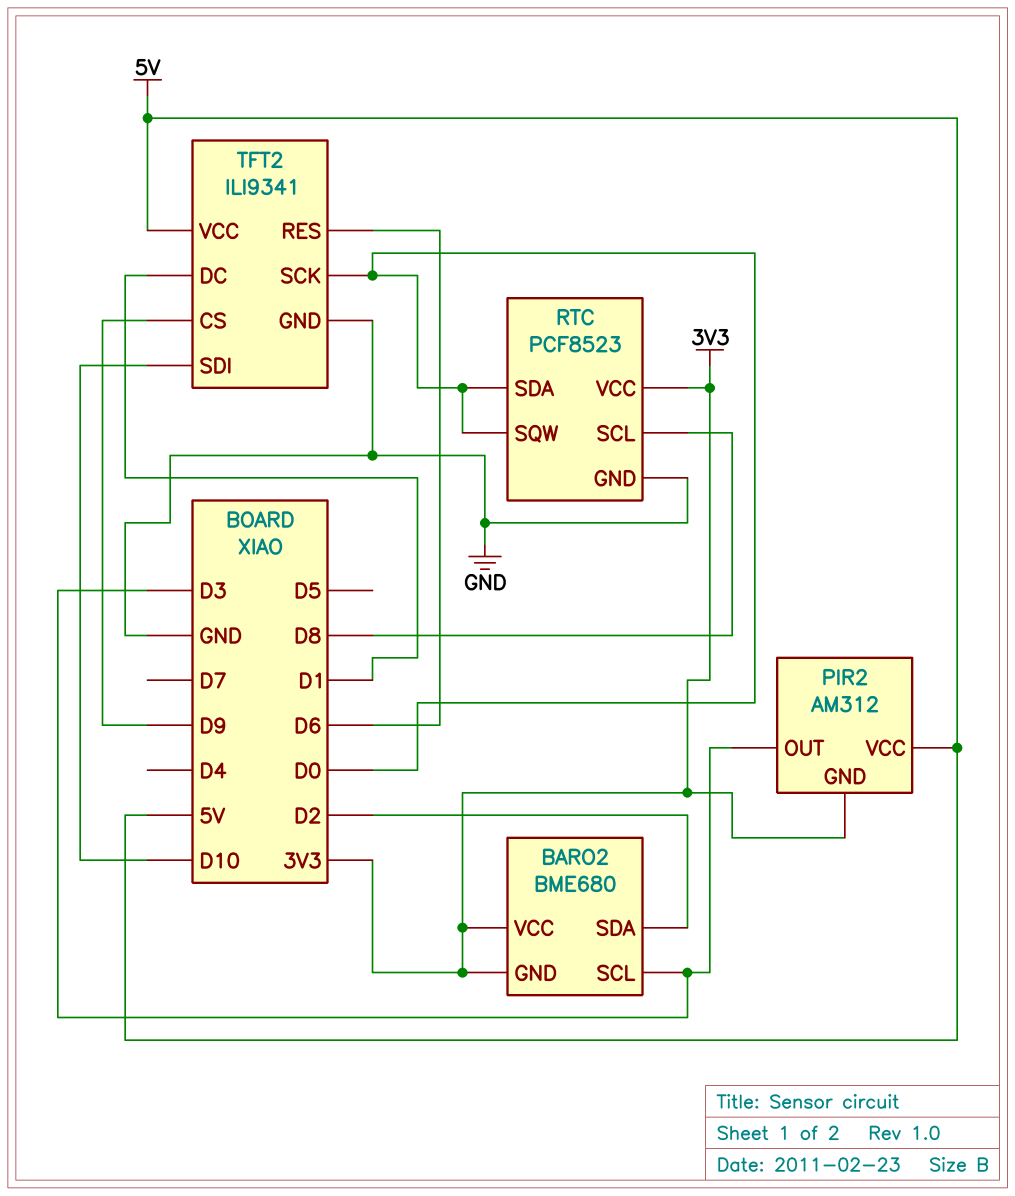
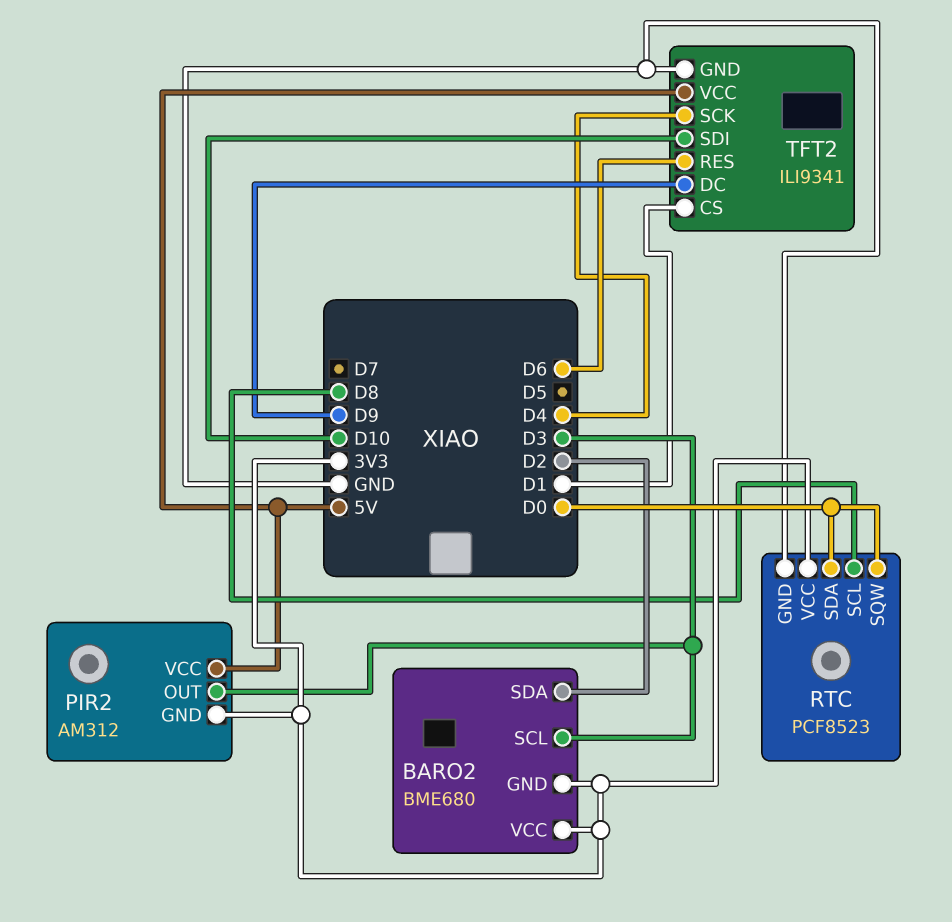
TFT2 pin CS: D9 -> D1
TFT2 pin DC: D1 -> D9
TFT2 pin SCK: D0 -> D4

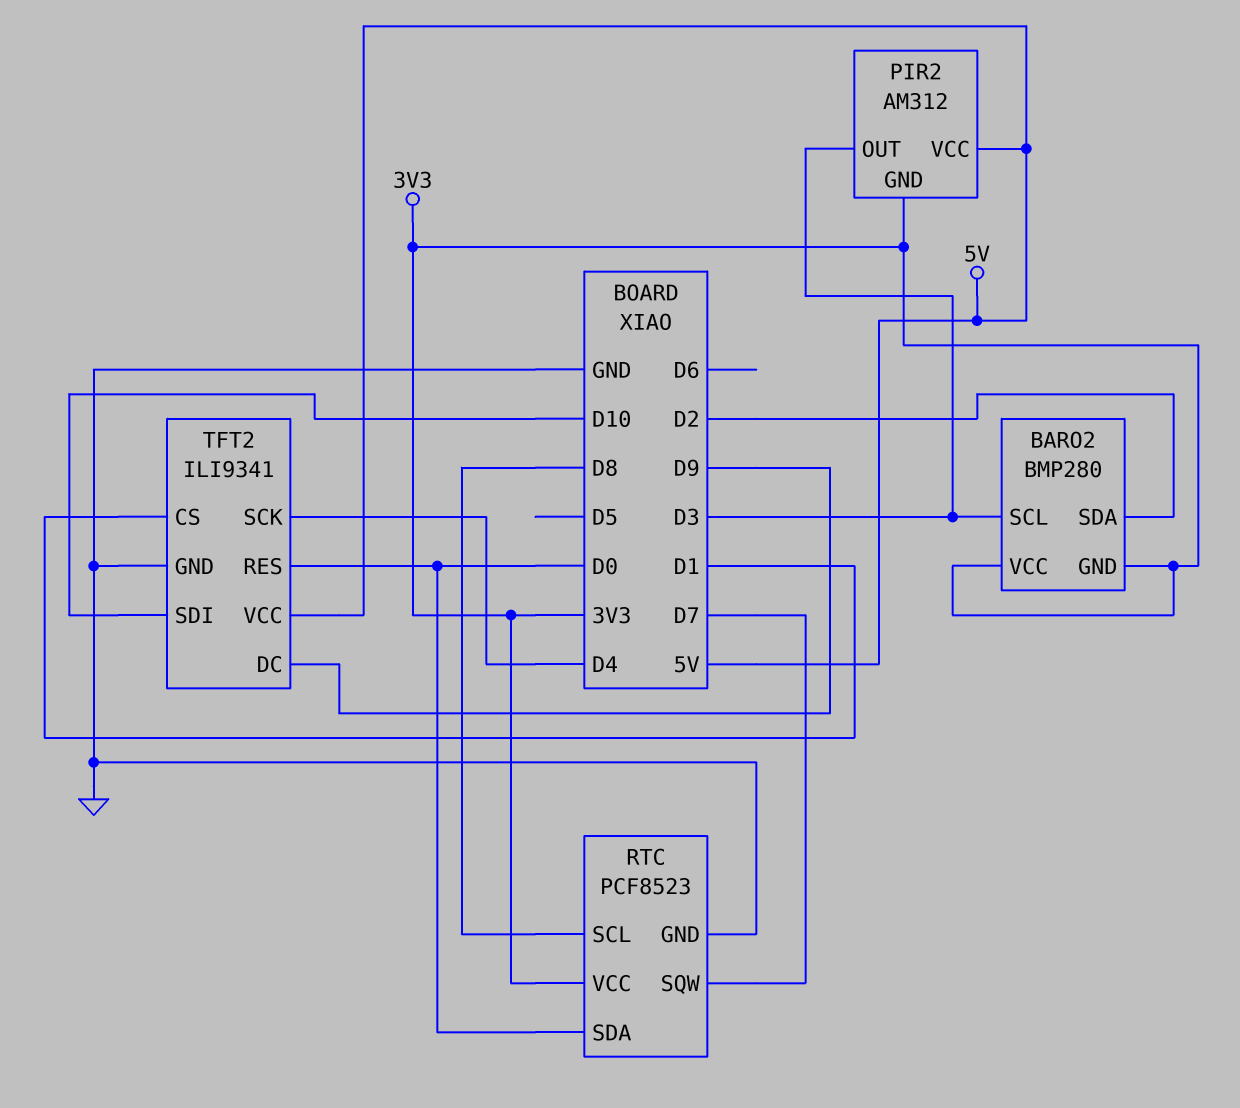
BARO2: BME680 -> BMP280
RTC pin SQW: D0 -> D7
TFT2 pin RES: D6 -> D0

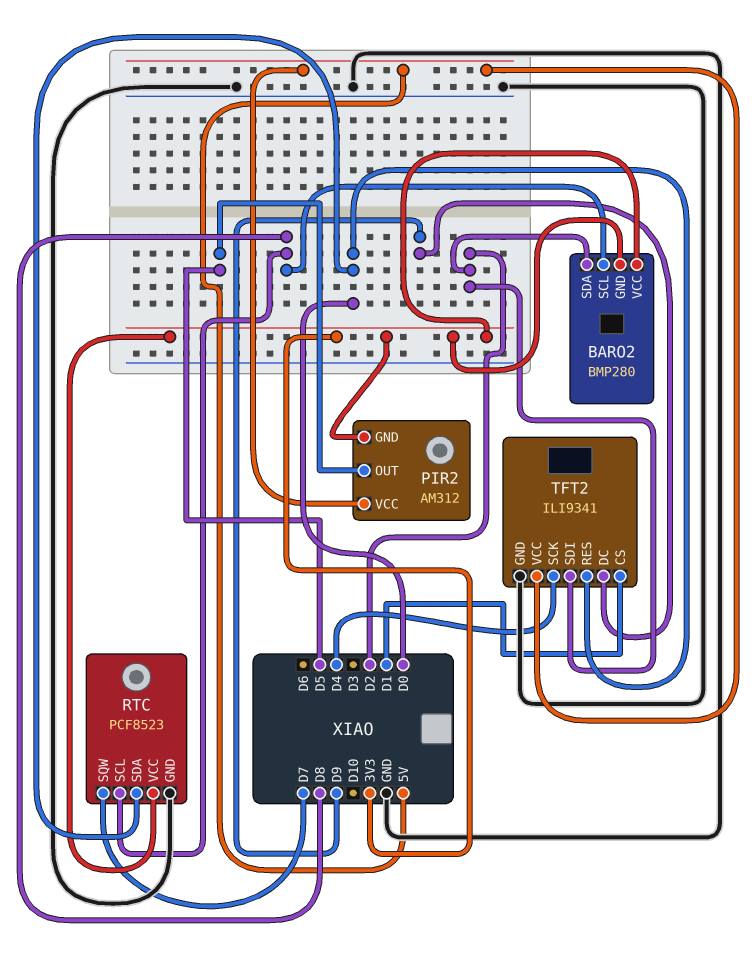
BARO2 pin SCL: D3 -> D8
PIR2 pin OUT: D3 -> D5
TFT2 pin SDI: D10 -> D2

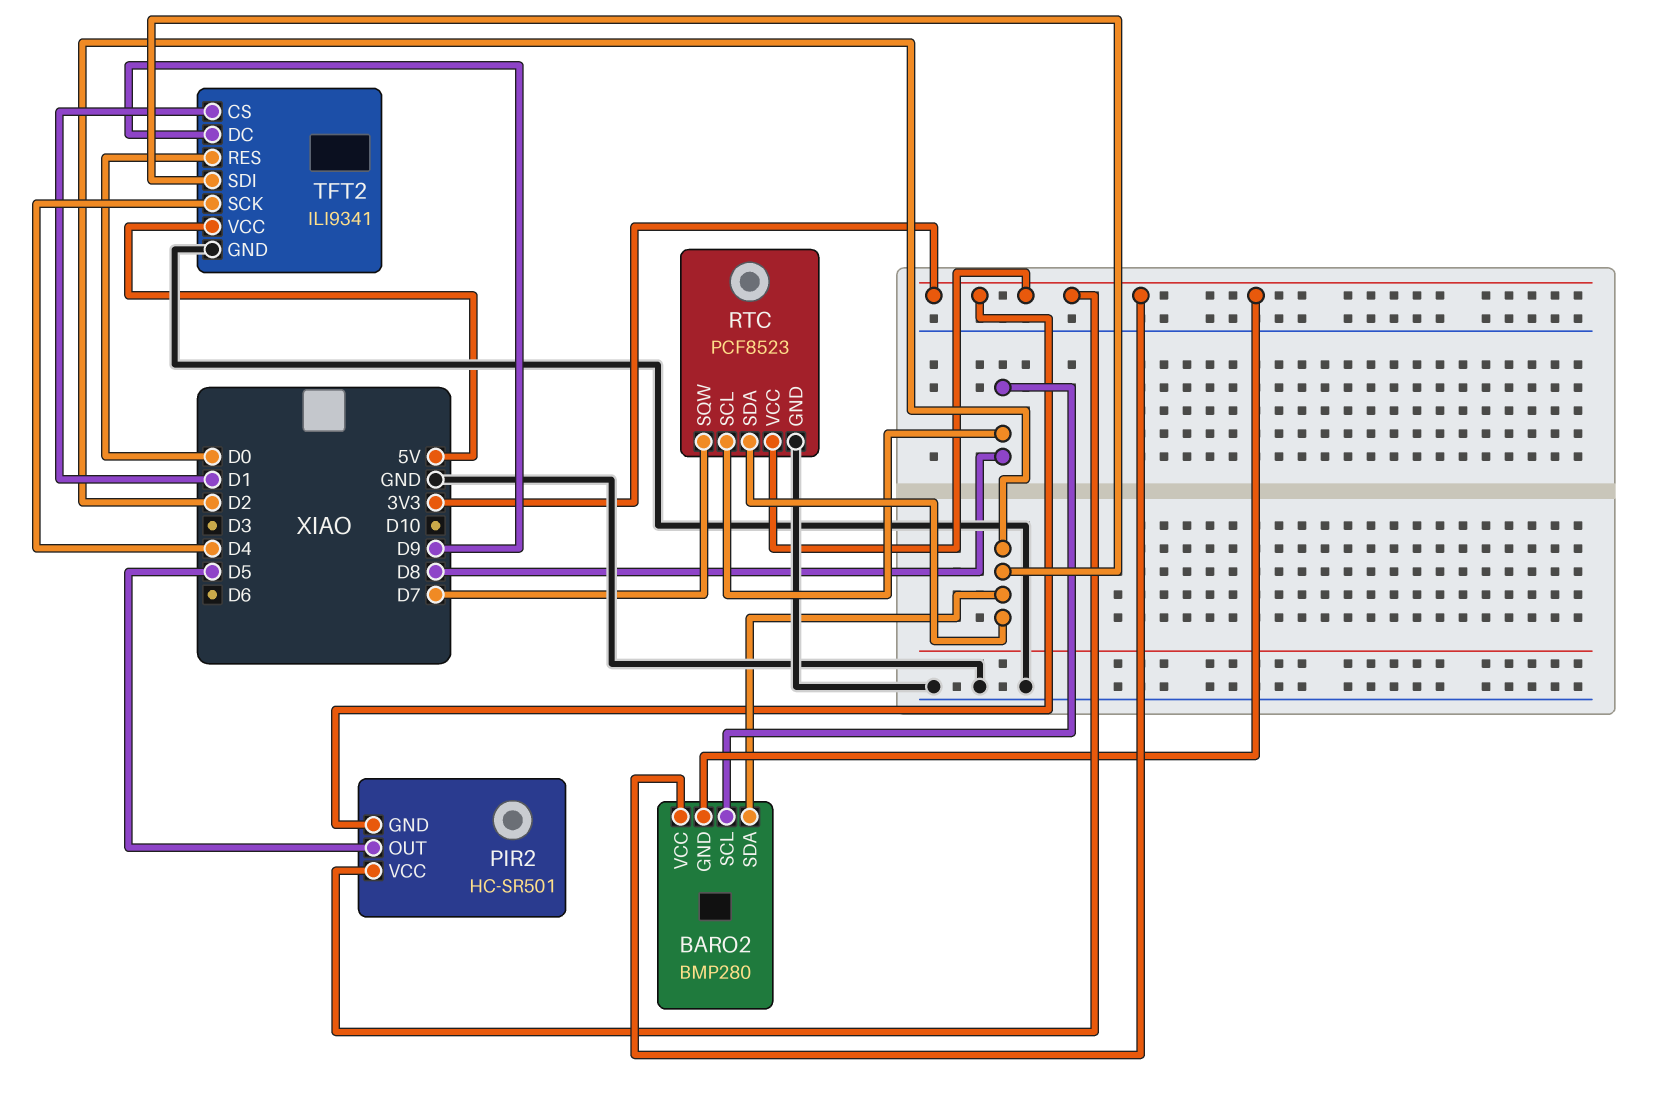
PIR2: AM312 -> HC-SR501
PIR2 pin VCC: 5V -> 3V3
RTC pin SDA: D0 -> D2

